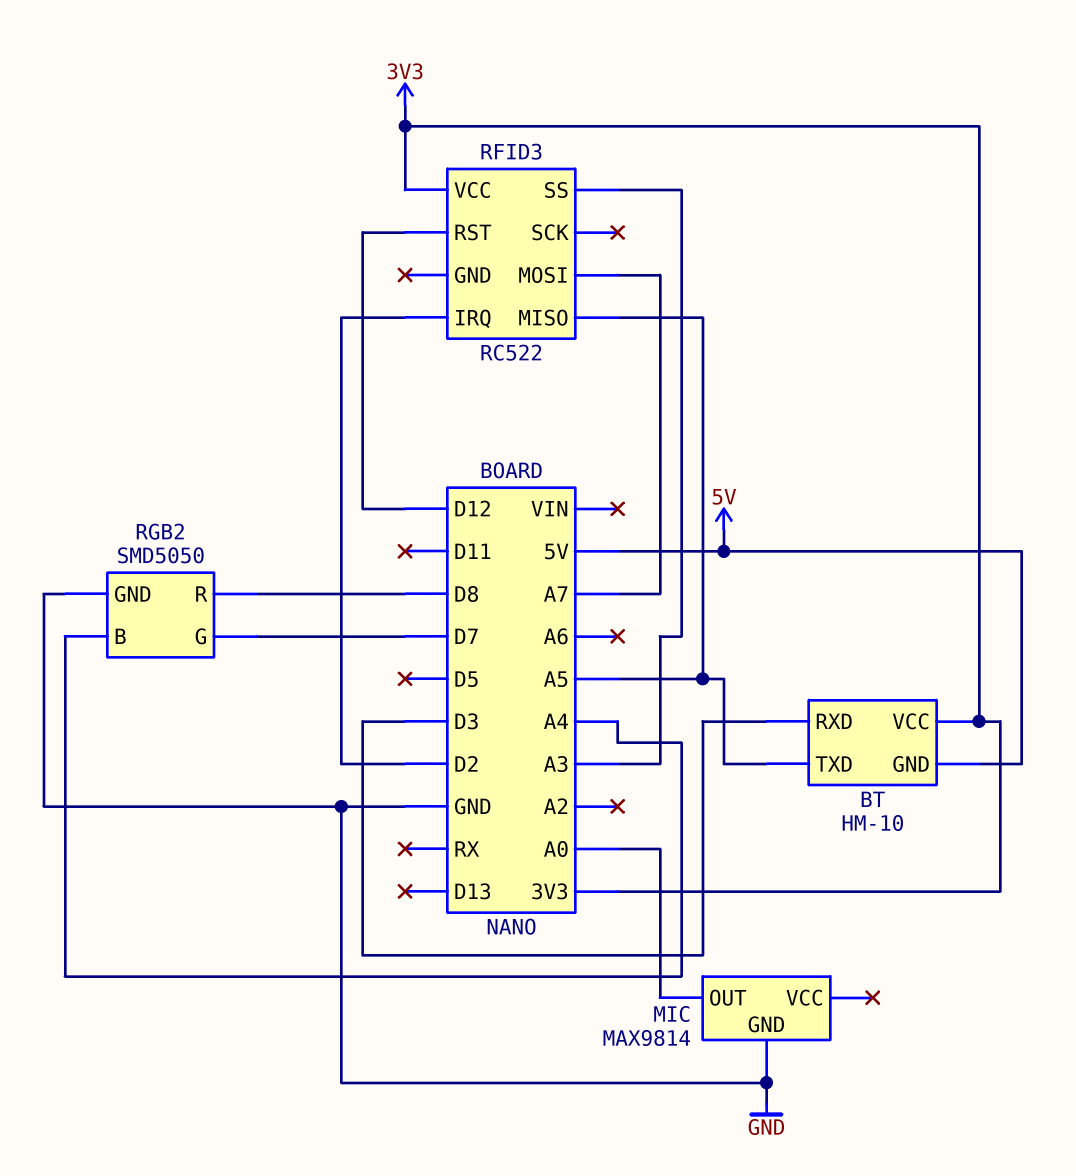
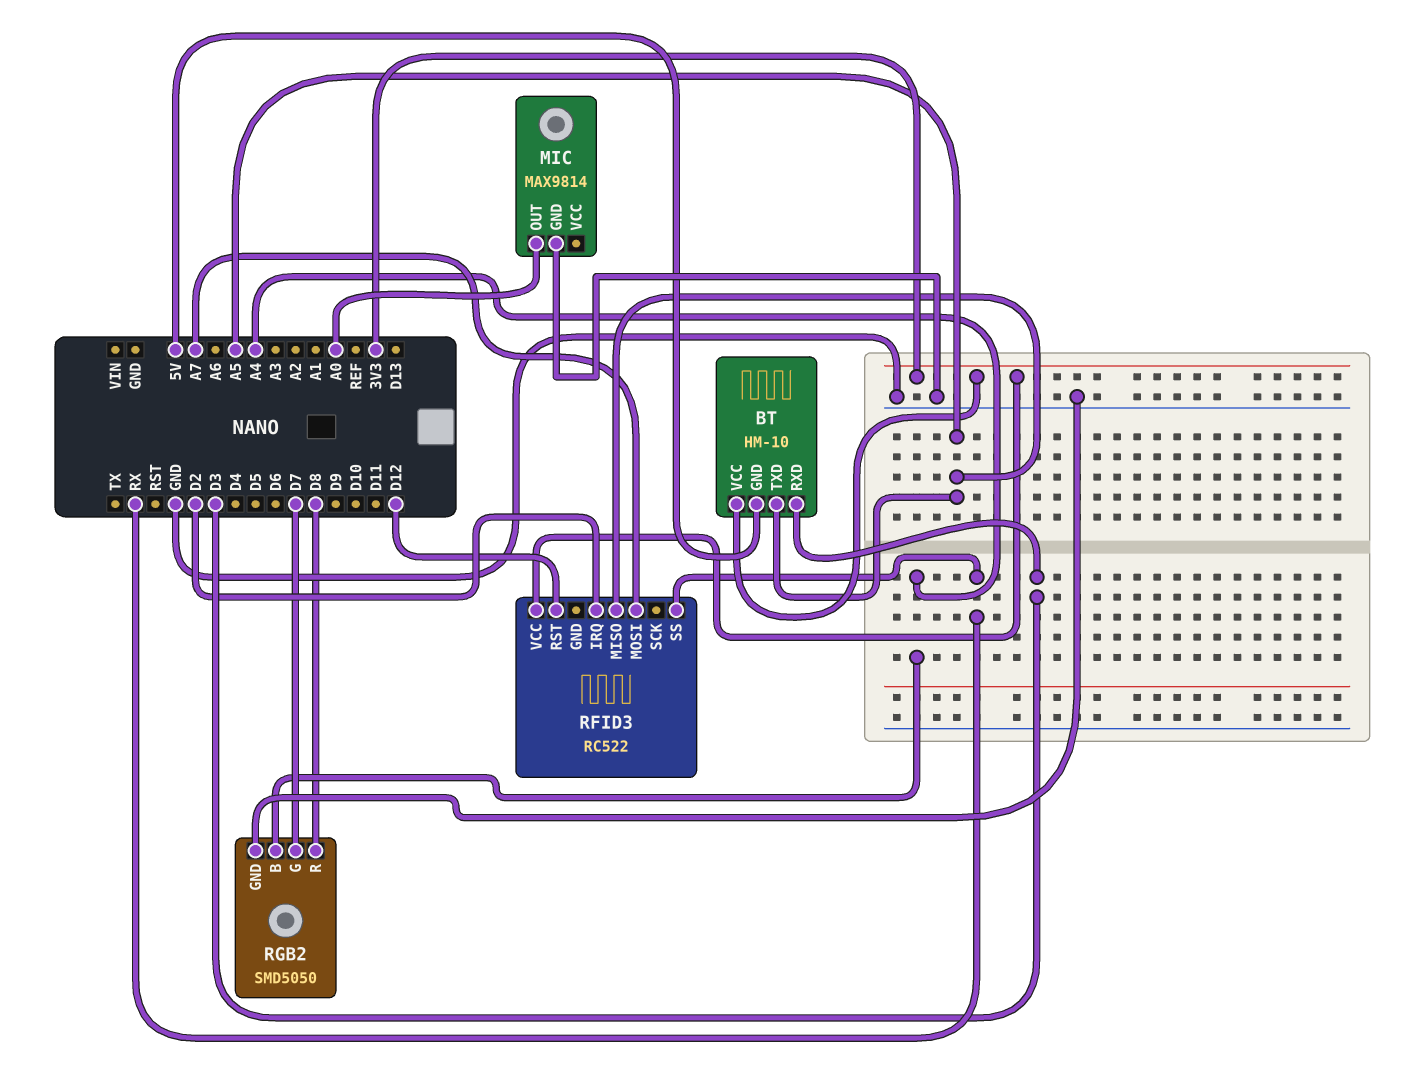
RFID3 pin SS: A3 -> RX

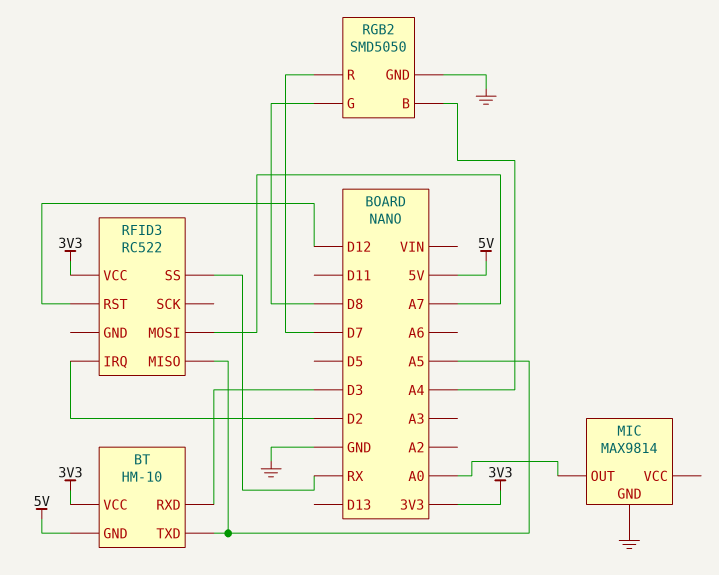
RGB2 pin G: D7 -> D8
RGB2 pin R: D8 -> D7

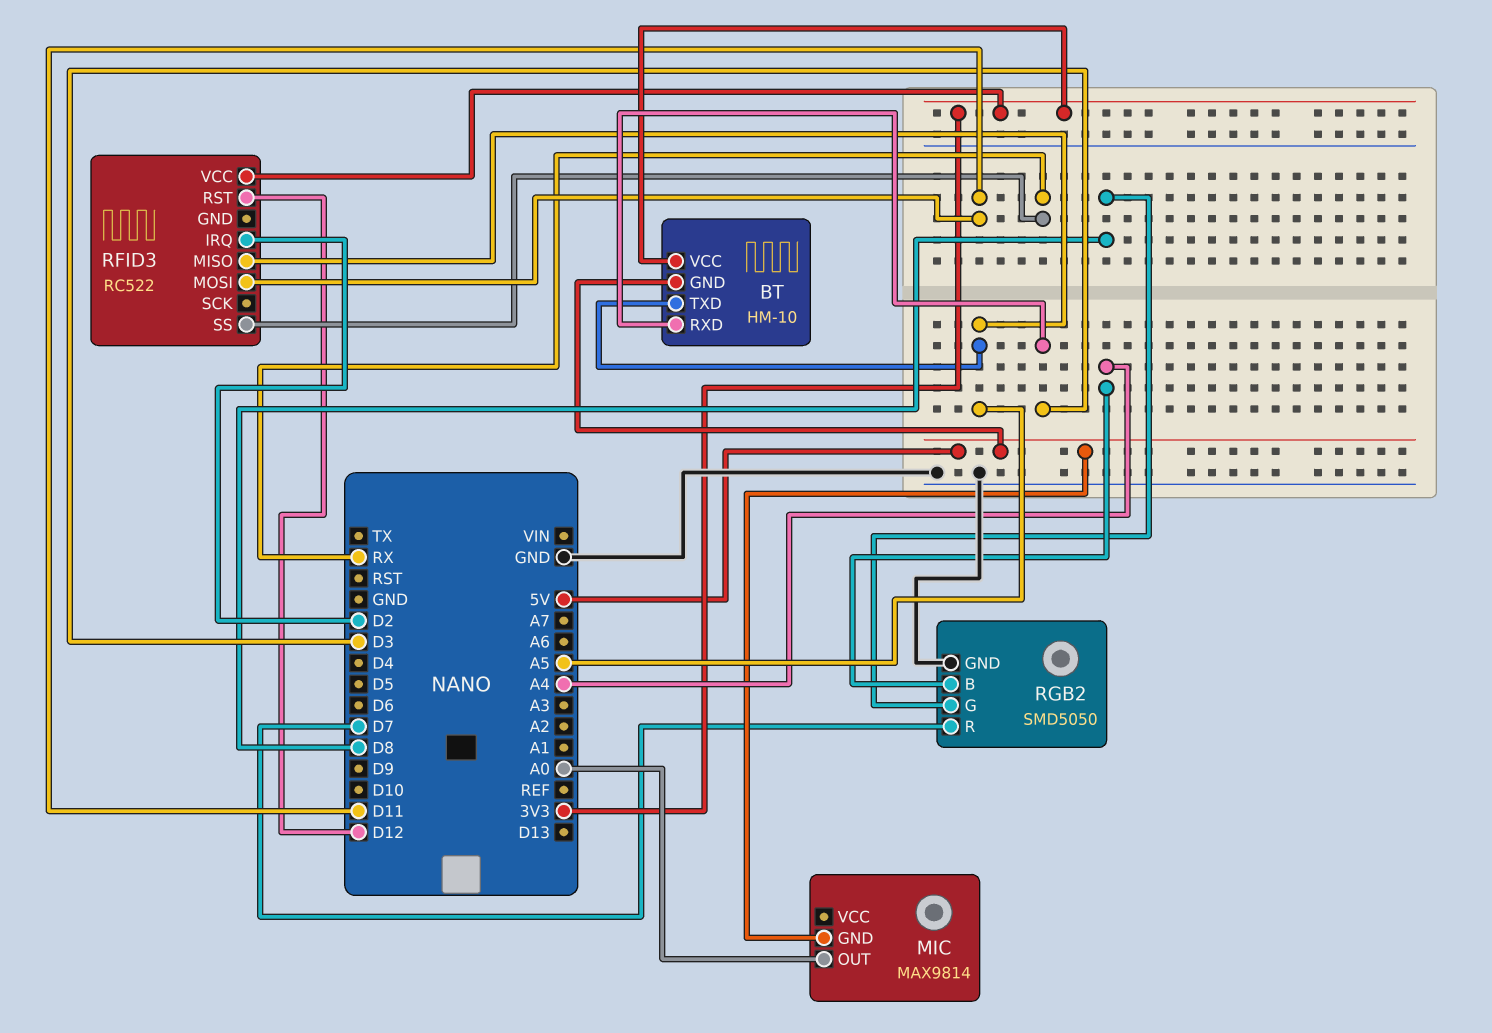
MIC pin GND: GND -> 5V
RFID3 pin MOSI: A7 -> D11

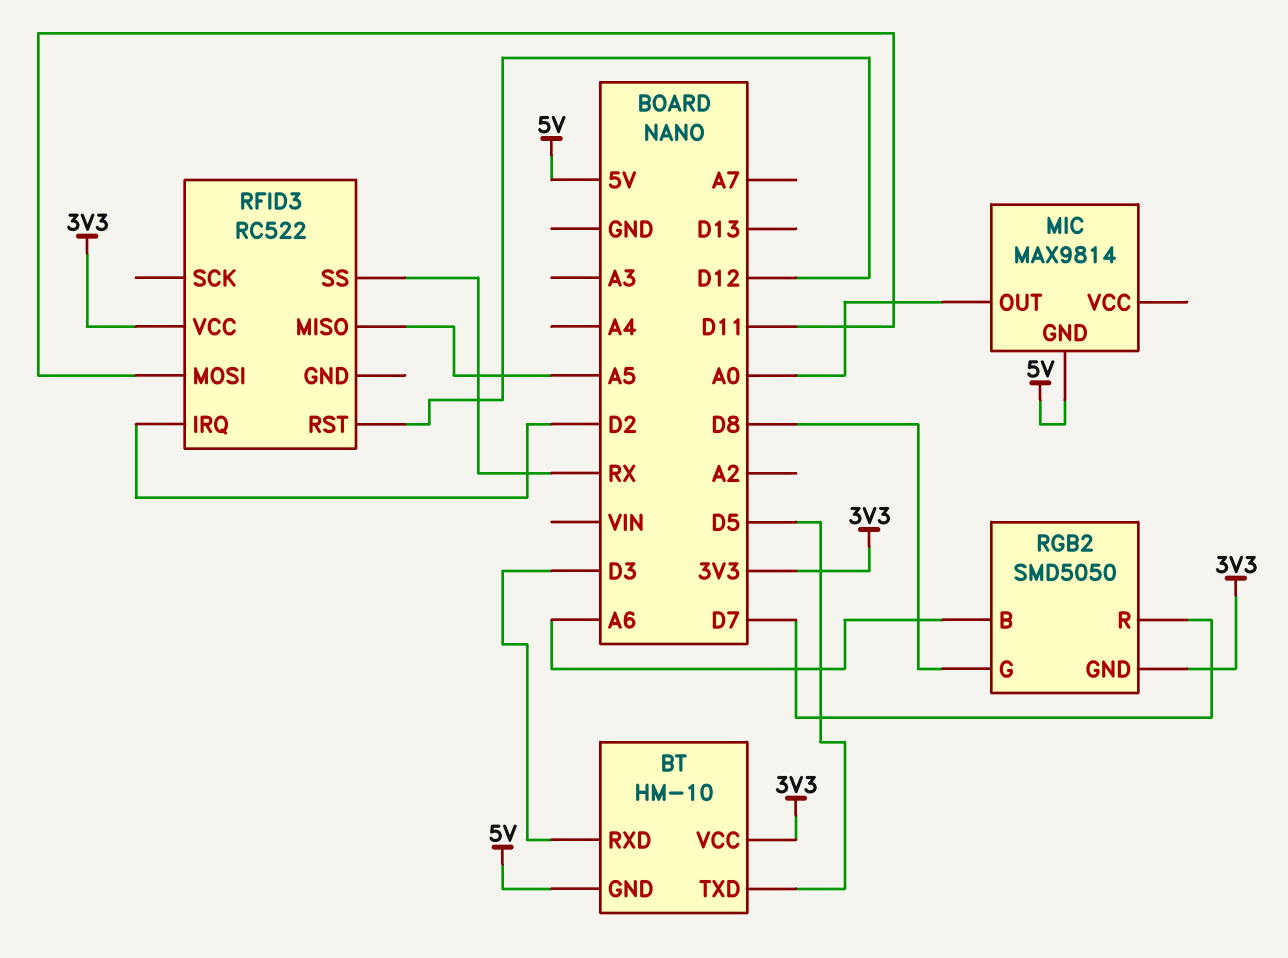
BT pin TXD: A5 -> D5
RGB2 pin B: A4 -> A6
RGB2 pin GND: GND -> 3V3

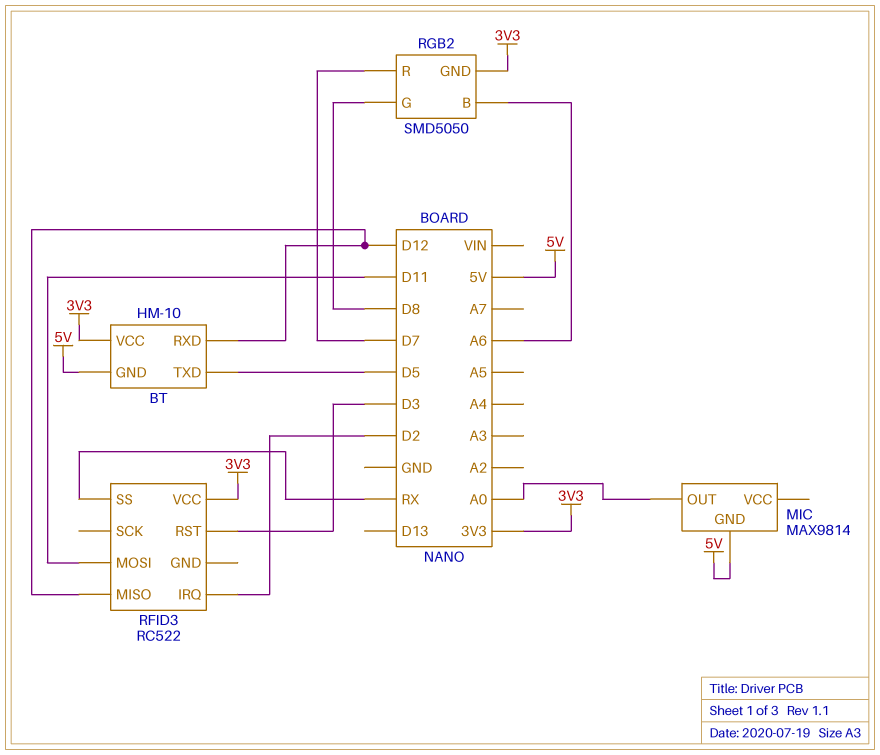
BT pin RXD: D3 -> D12
RFID3 pin MISO: A5 -> D12
RFID3 pin RST: D12 -> D3

